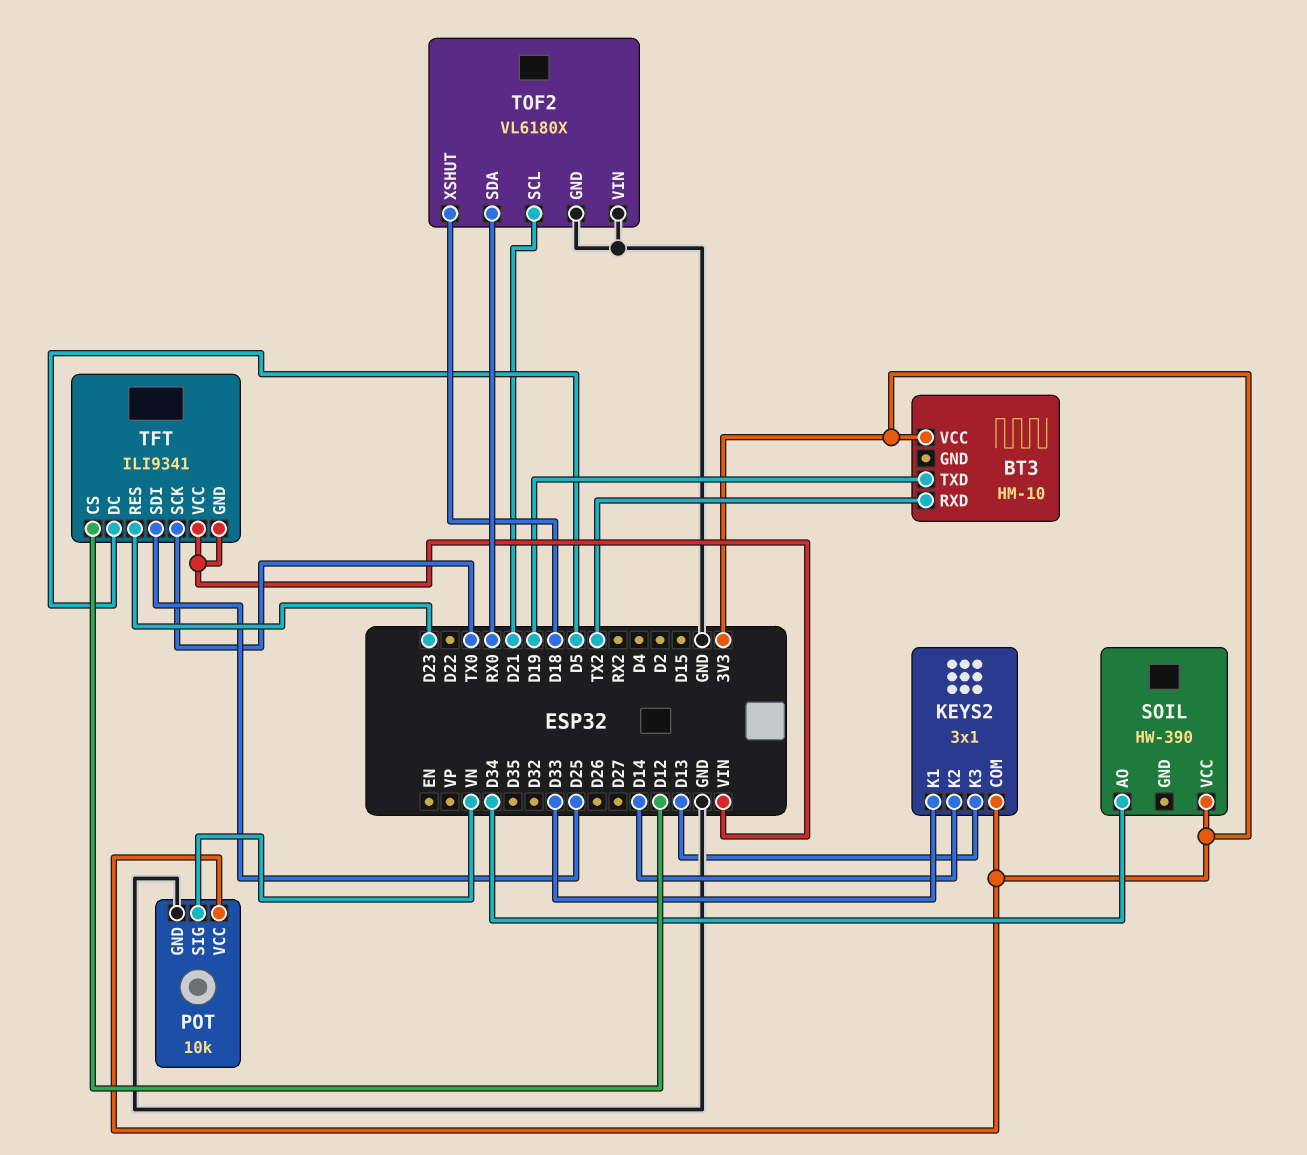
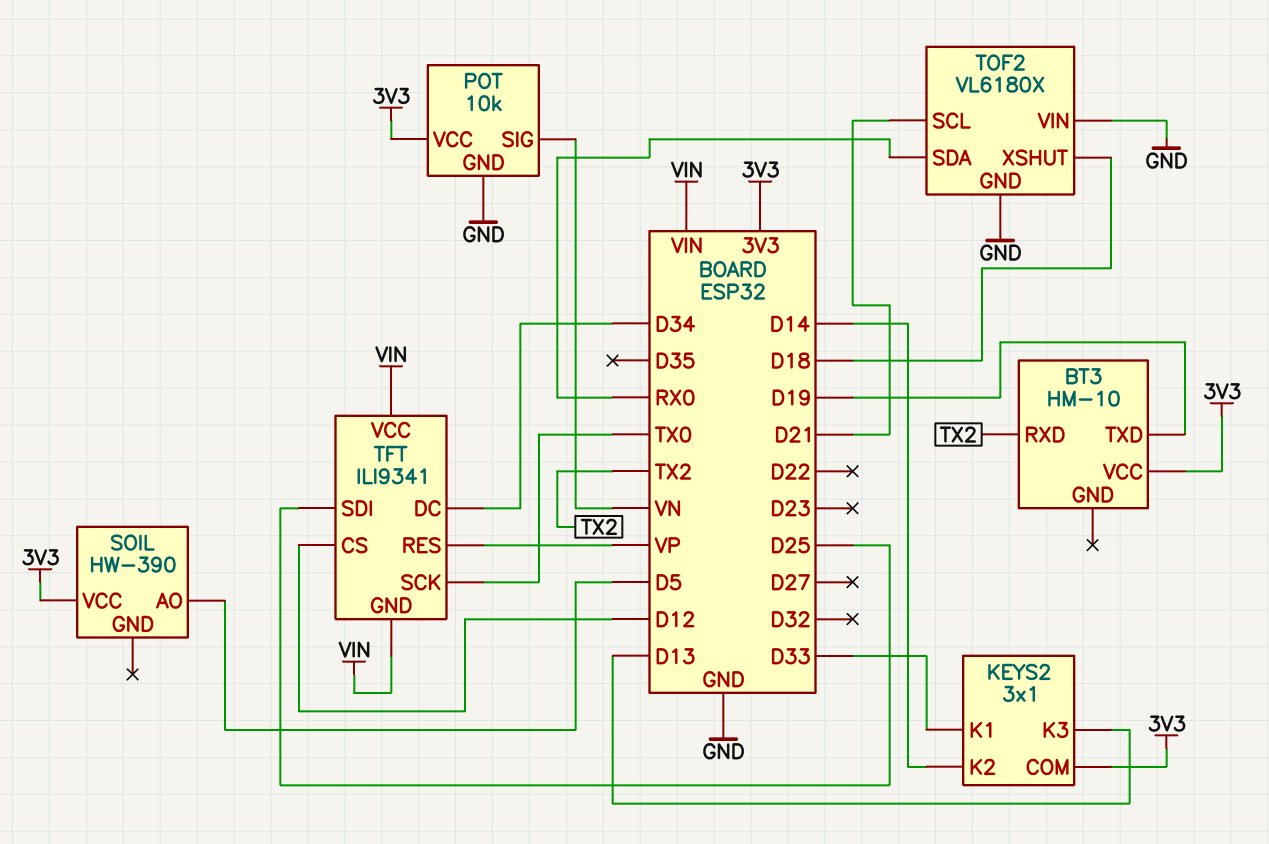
SOIL pin AO: D34 -> D5
TFT pin DC: D5 -> D34
TFT pin RES: D23 -> VP

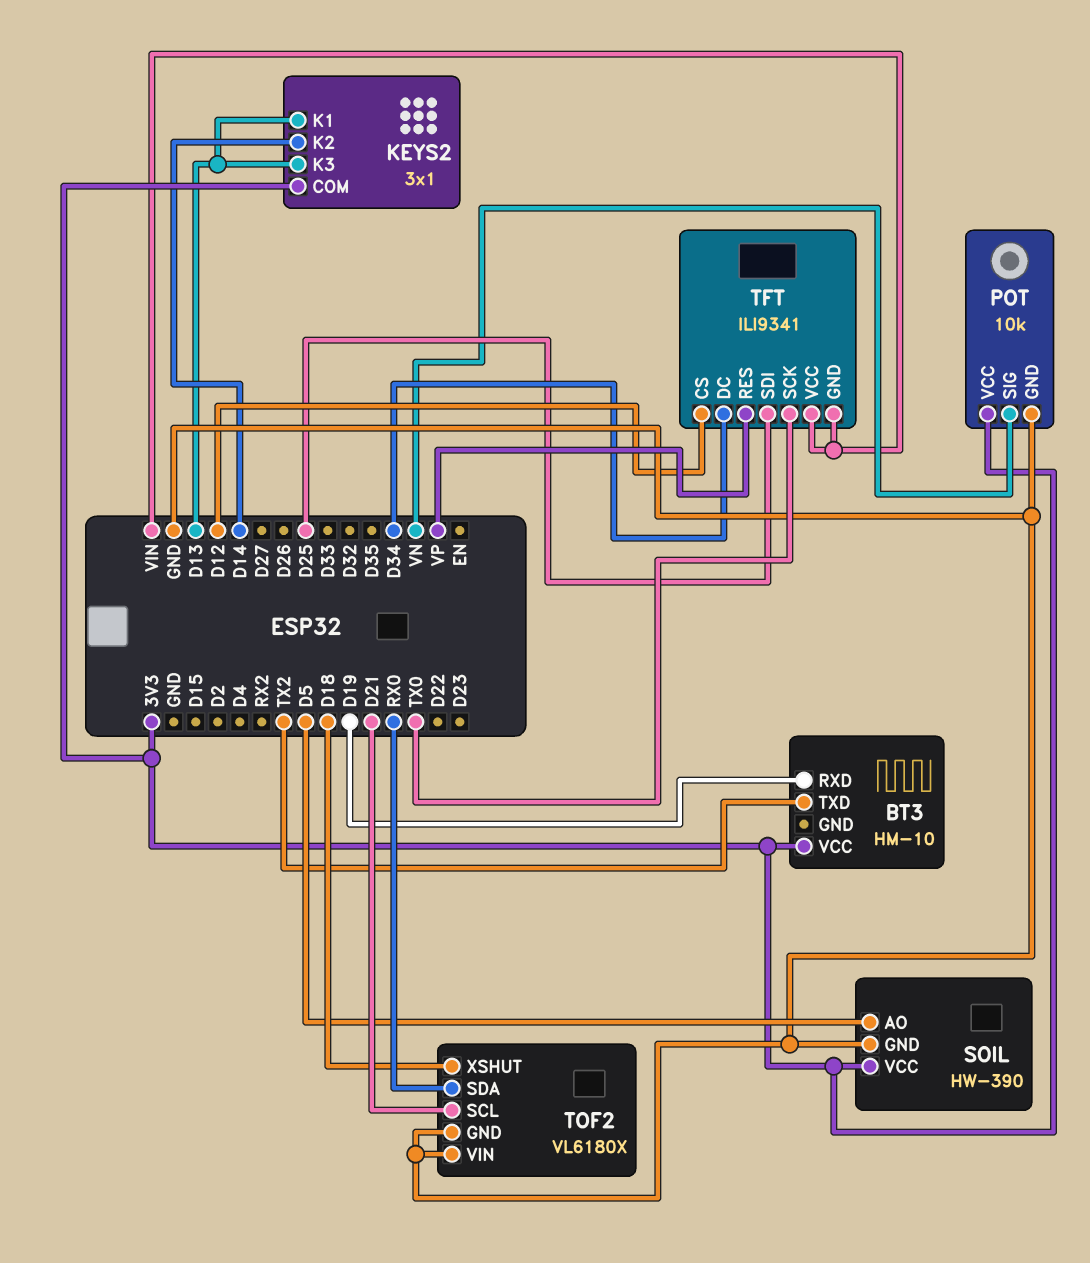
BT3 pin RXD: TX2 -> D19
BT3 pin TXD: D19 -> TX2
KEYS2 pin K1: D33 -> D13
SOIL pin GND: none -> GND

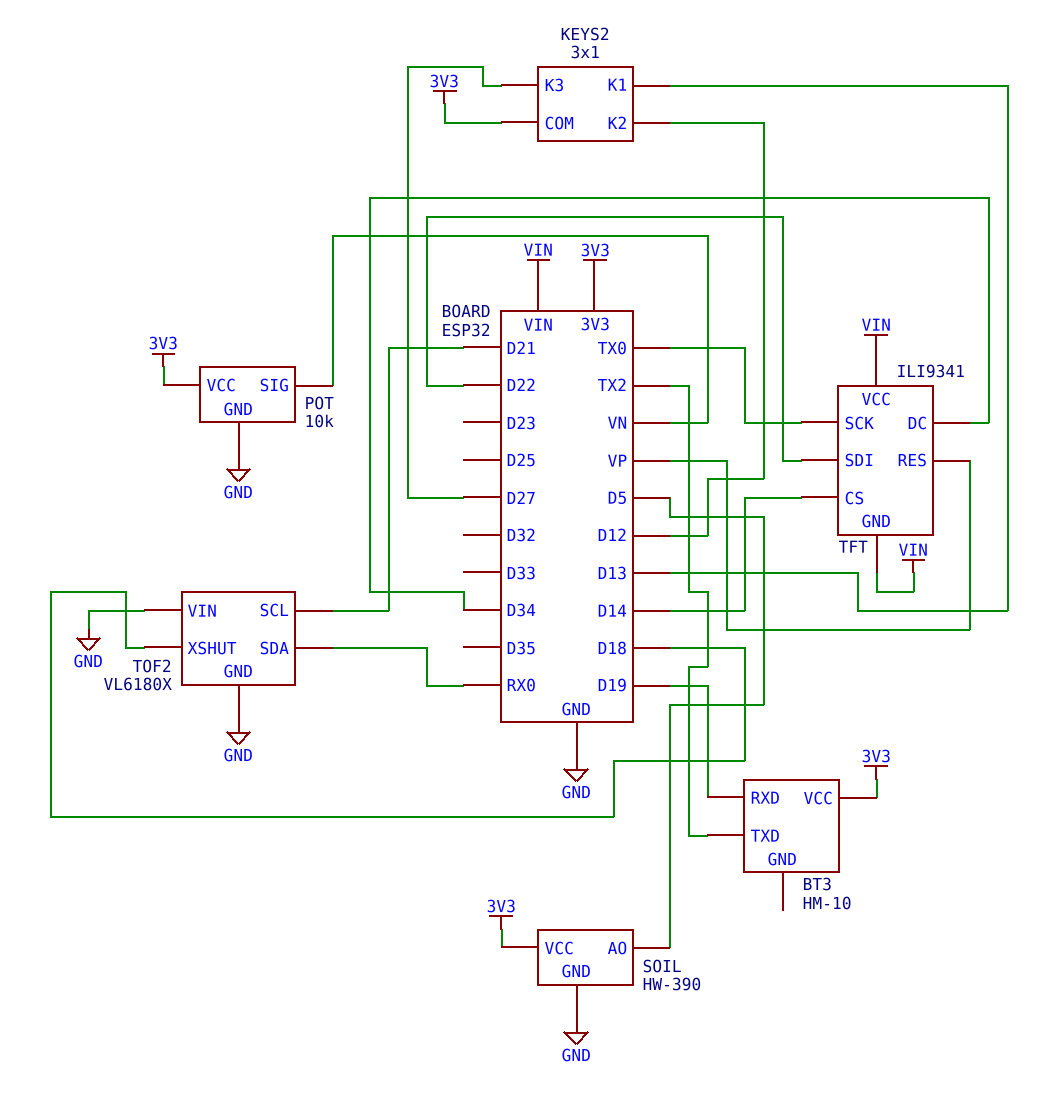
KEYS2 pin K2: D14 -> D12
KEYS2 pin K3: D13 -> D27
TFT pin CS: D12 -> D14
TFT pin SDI: D25 -> D22

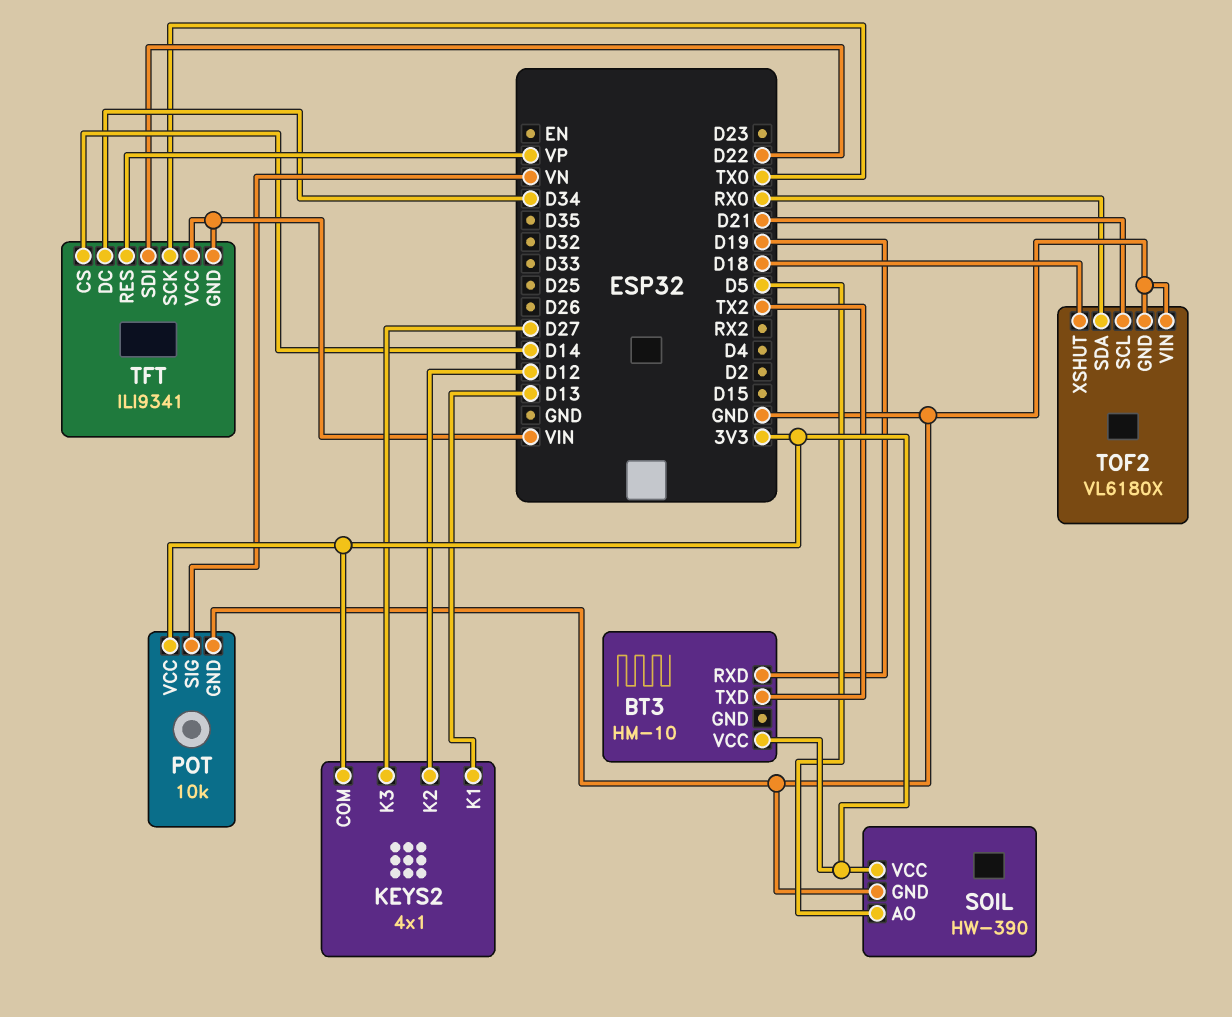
KEYS2: 3x1 -> 4x1

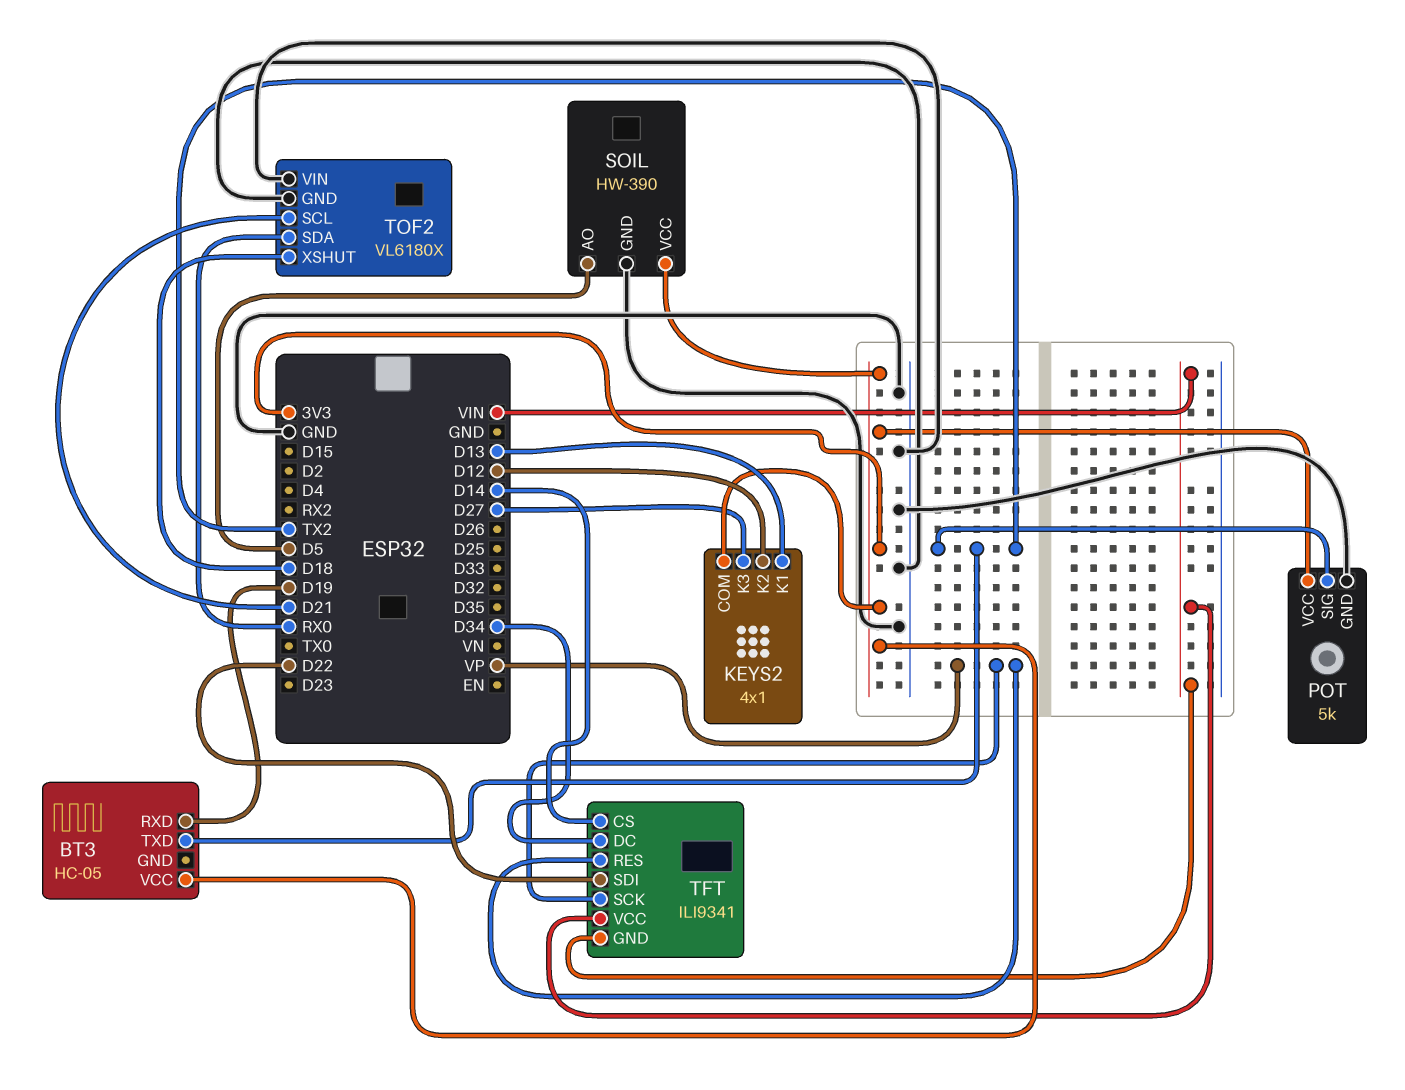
BT3: HM-10 -> HC-05
POT: 10k -> 5k
POT pin SIG: VN -> TX2
TFT pin SCK: TX0 -> VP

